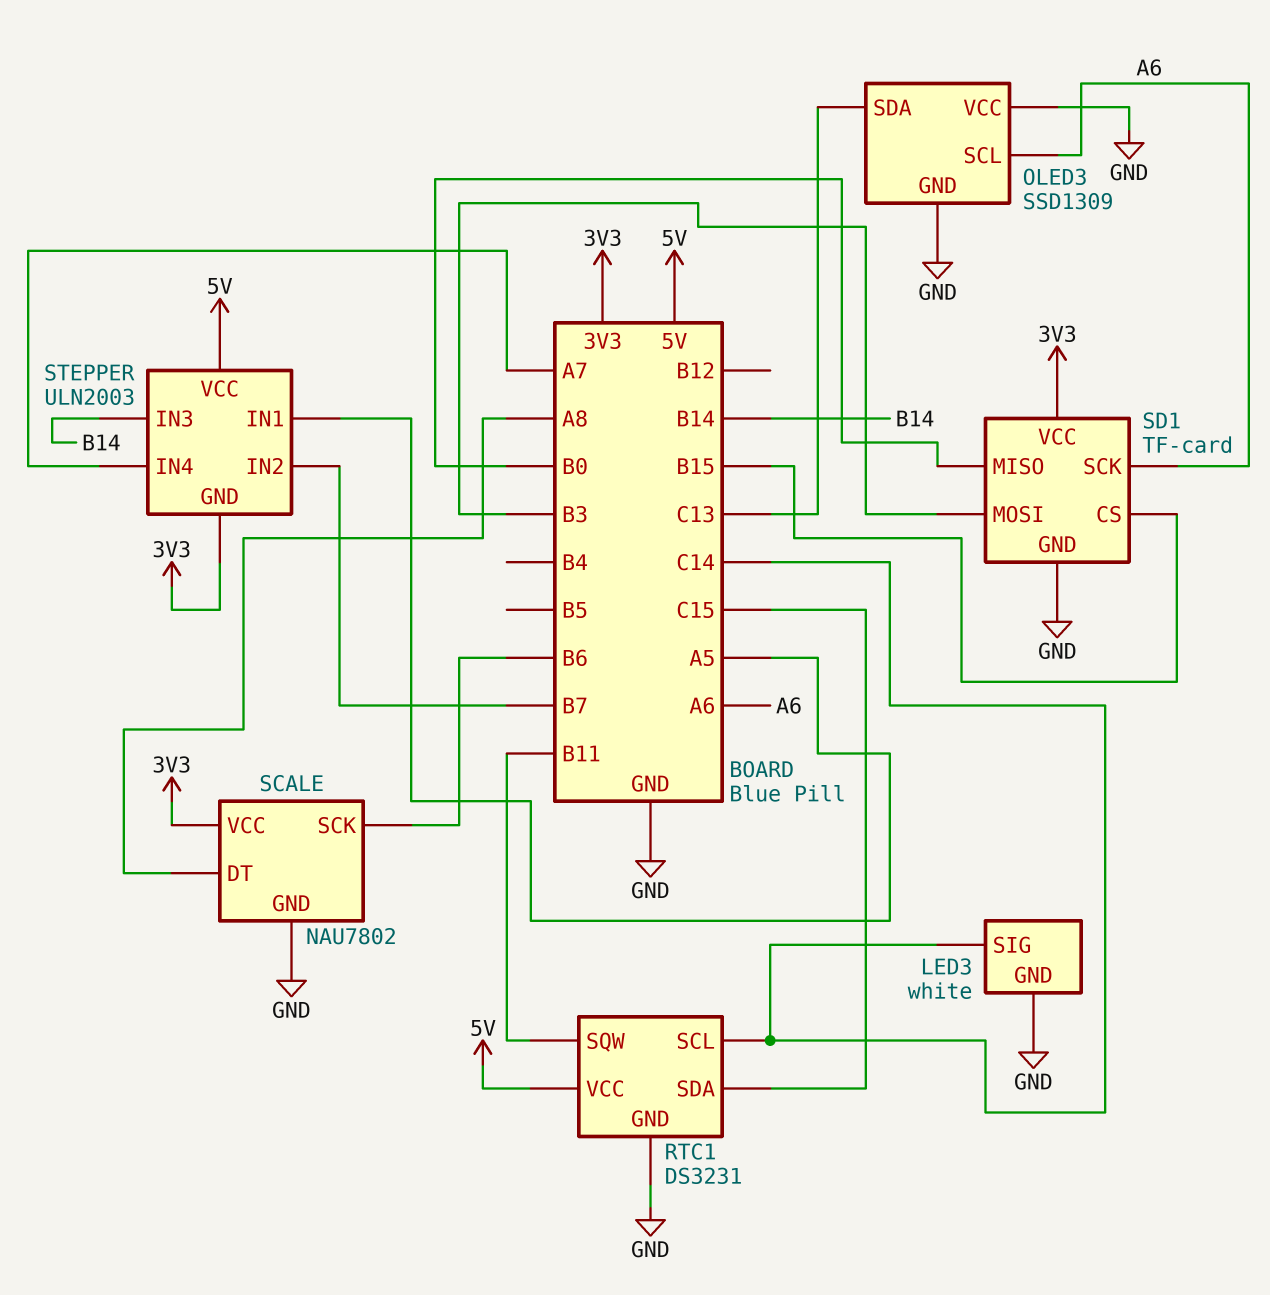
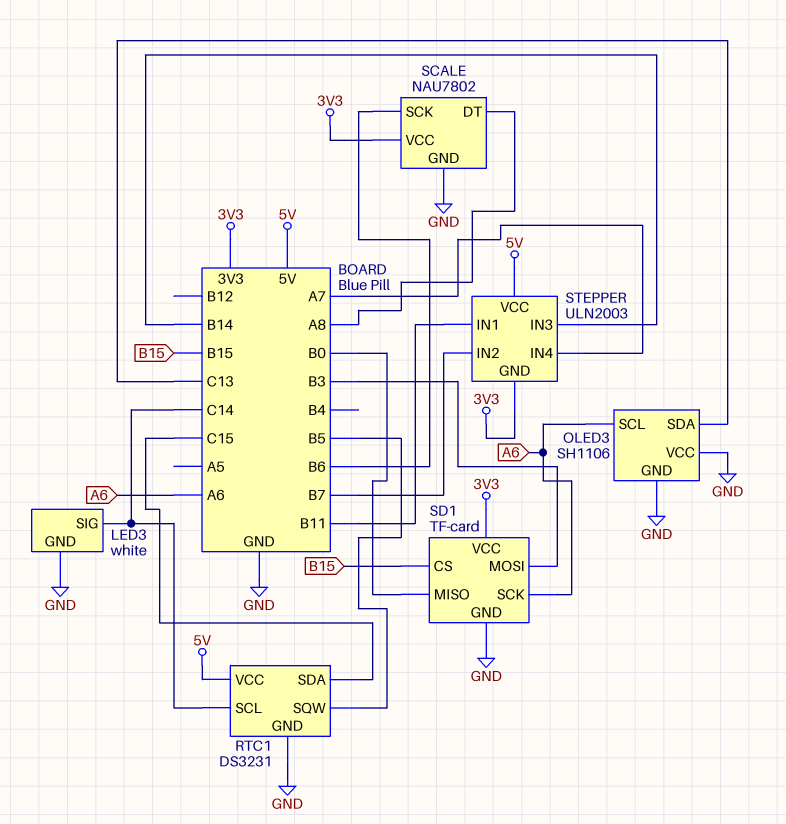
OLED3: SSD1309 -> SH1106
RTC1 pin SQW: B11 -> B5
STEPPER pin IN1: A5 -> B11

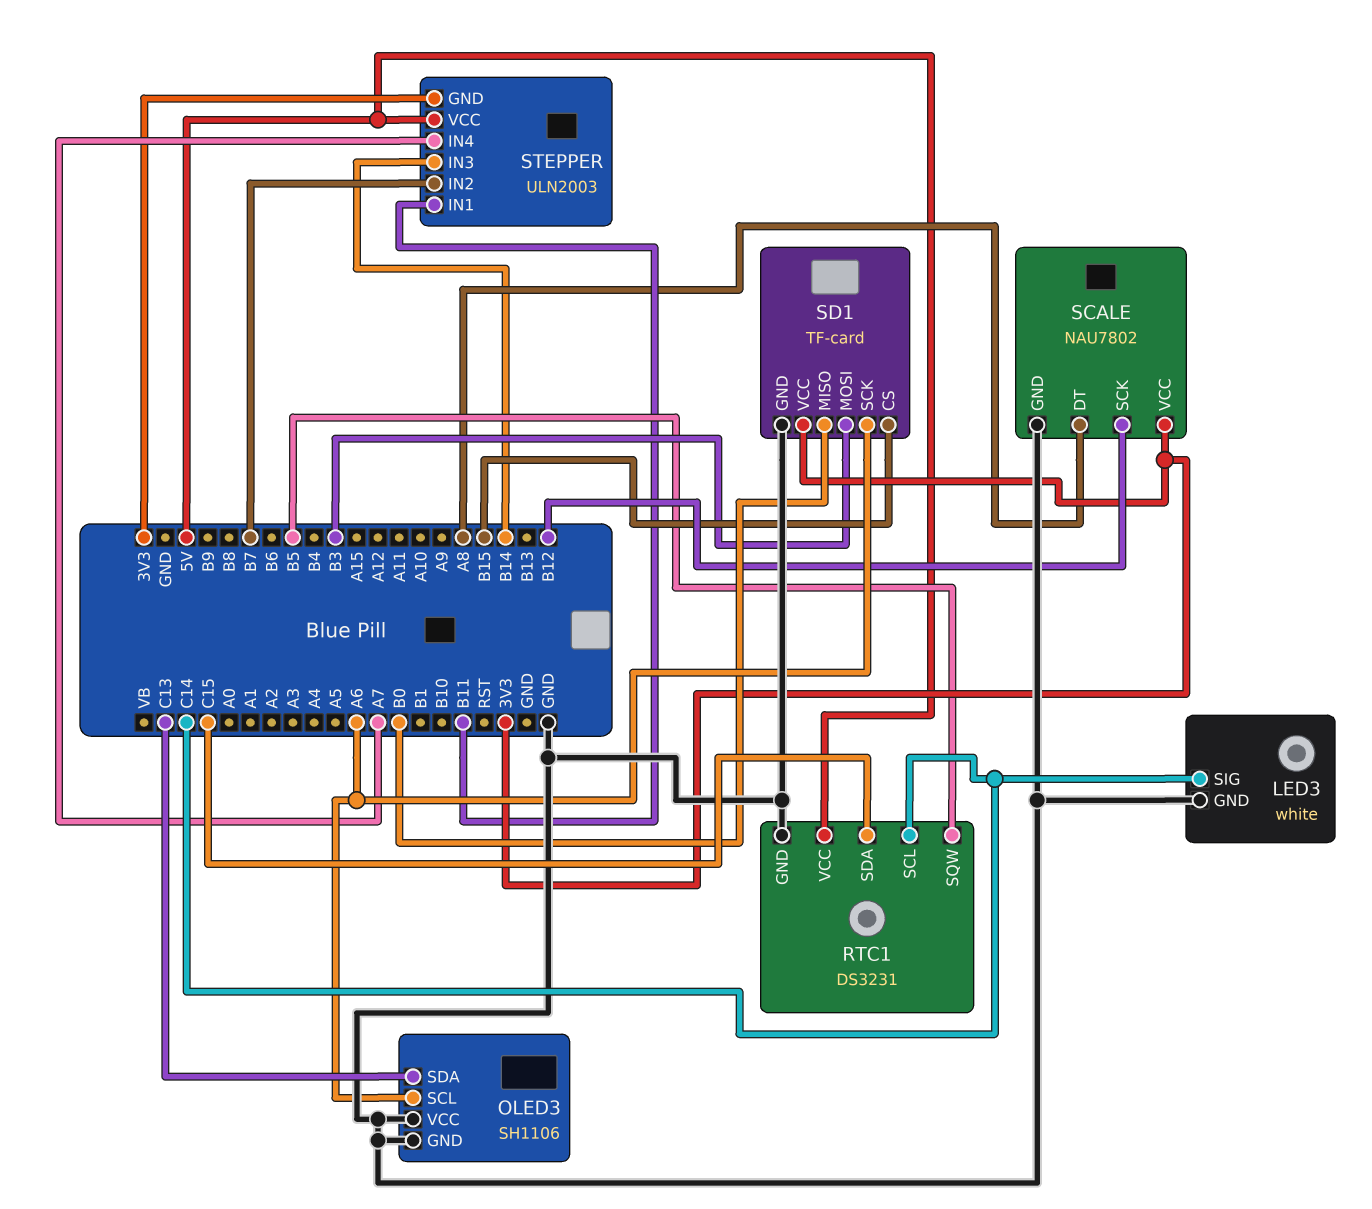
SCALE pin SCK: B6 -> B12

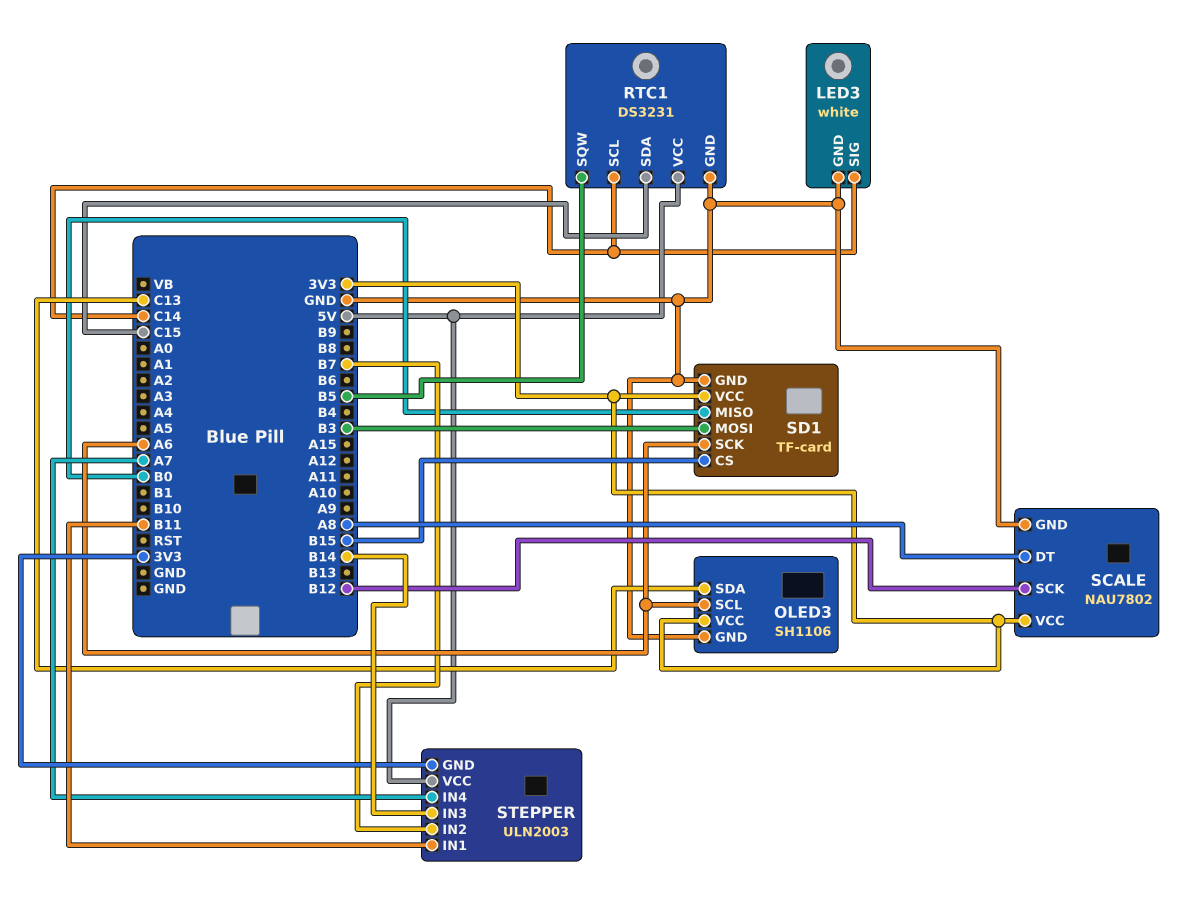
OLED3 pin VCC: GND -> 3V3

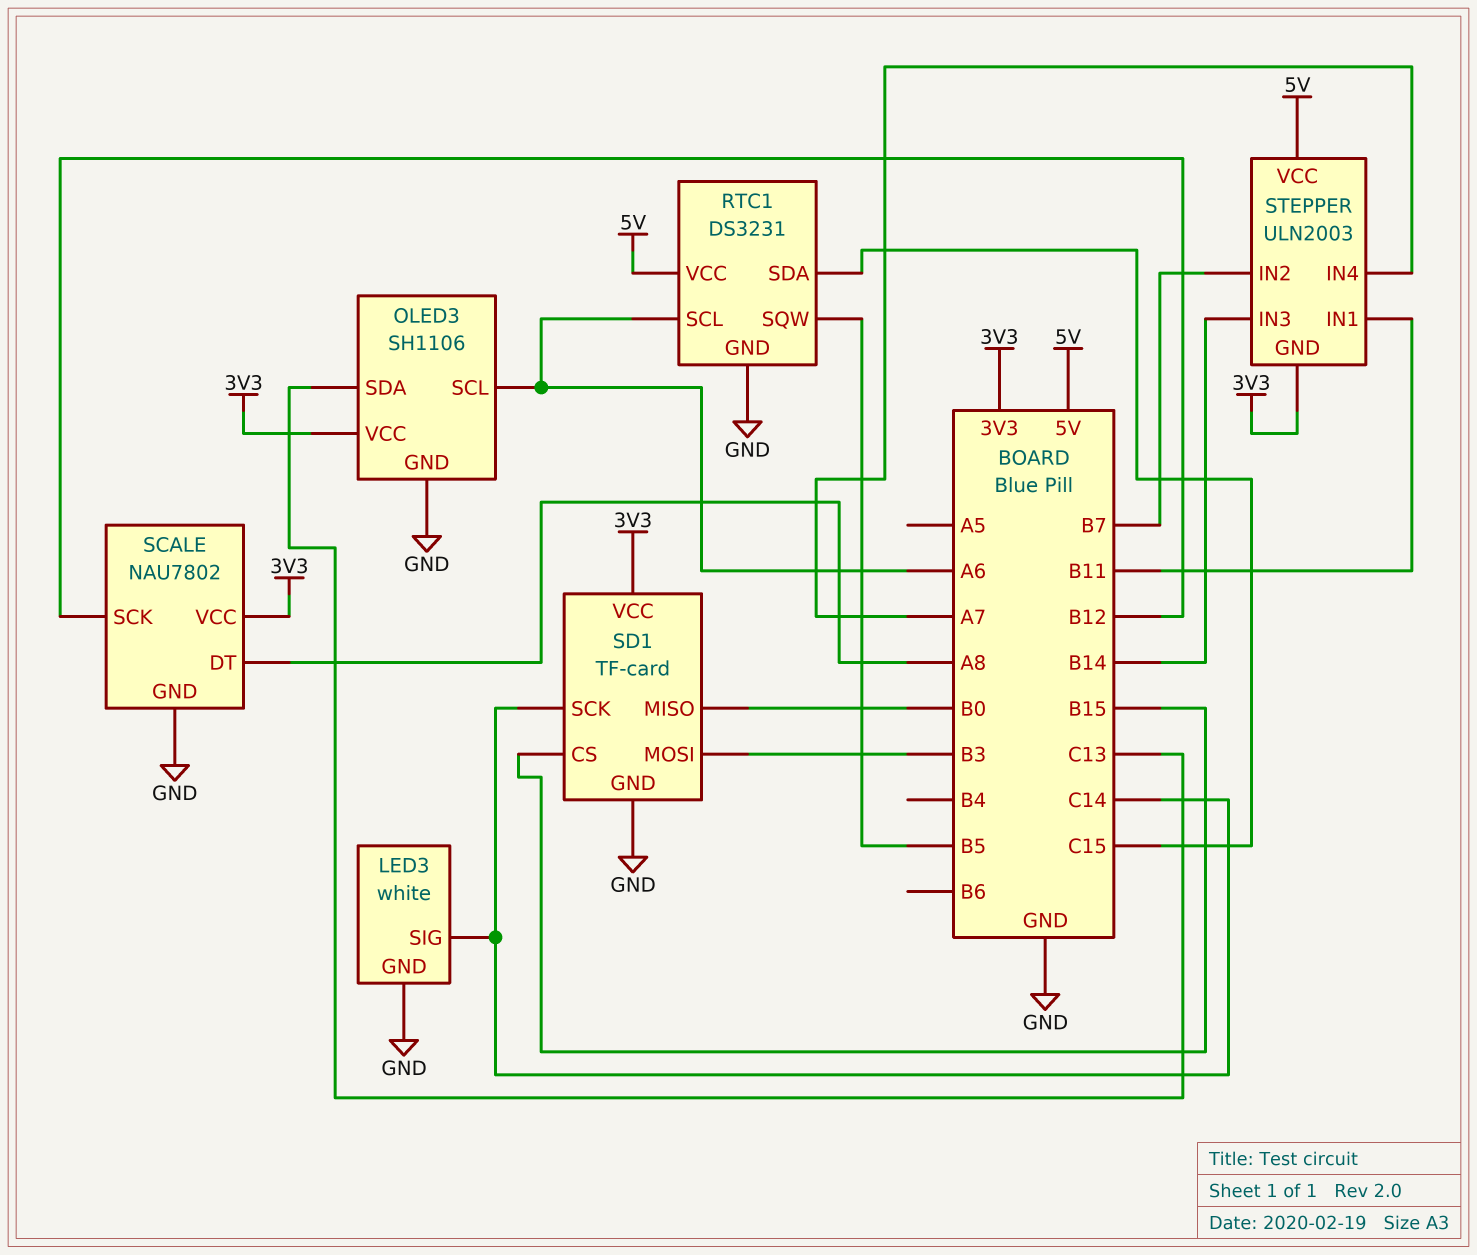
RTC1 pin SCL: C14 -> A6
SD1 pin SCK: A6 -> C14

